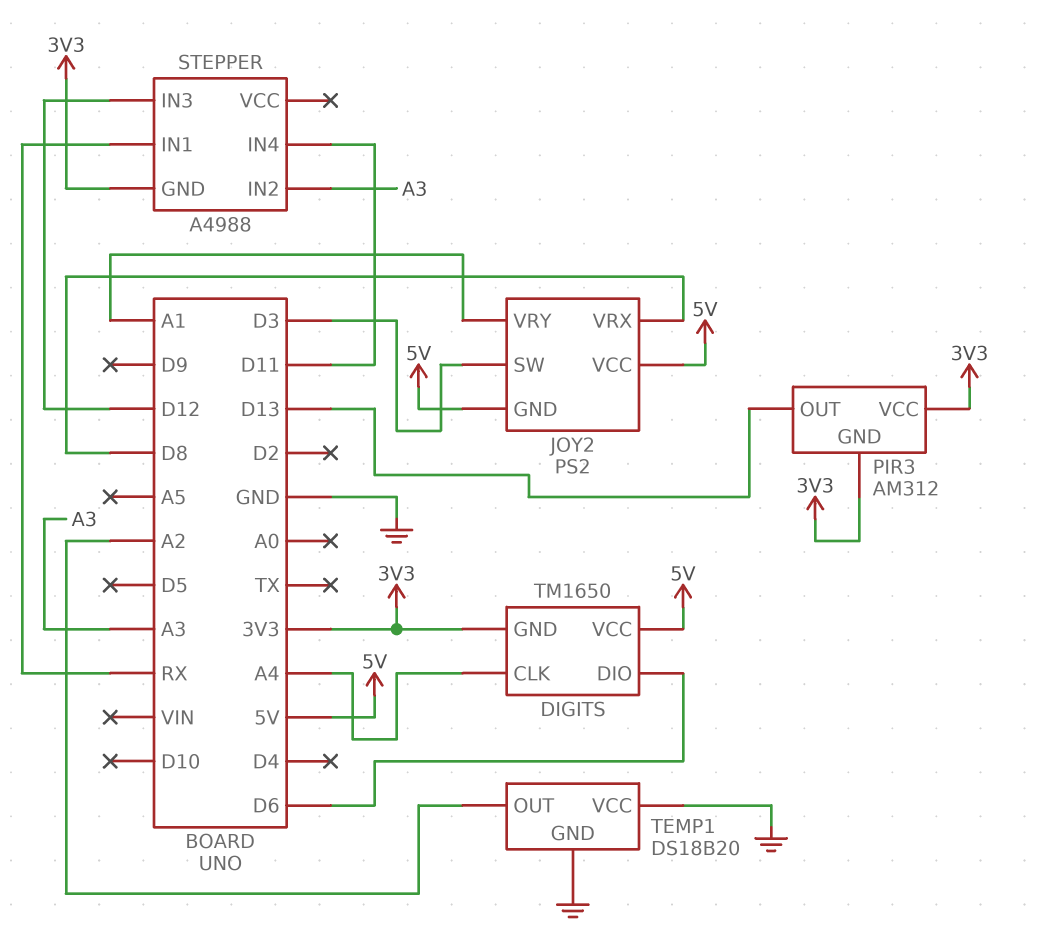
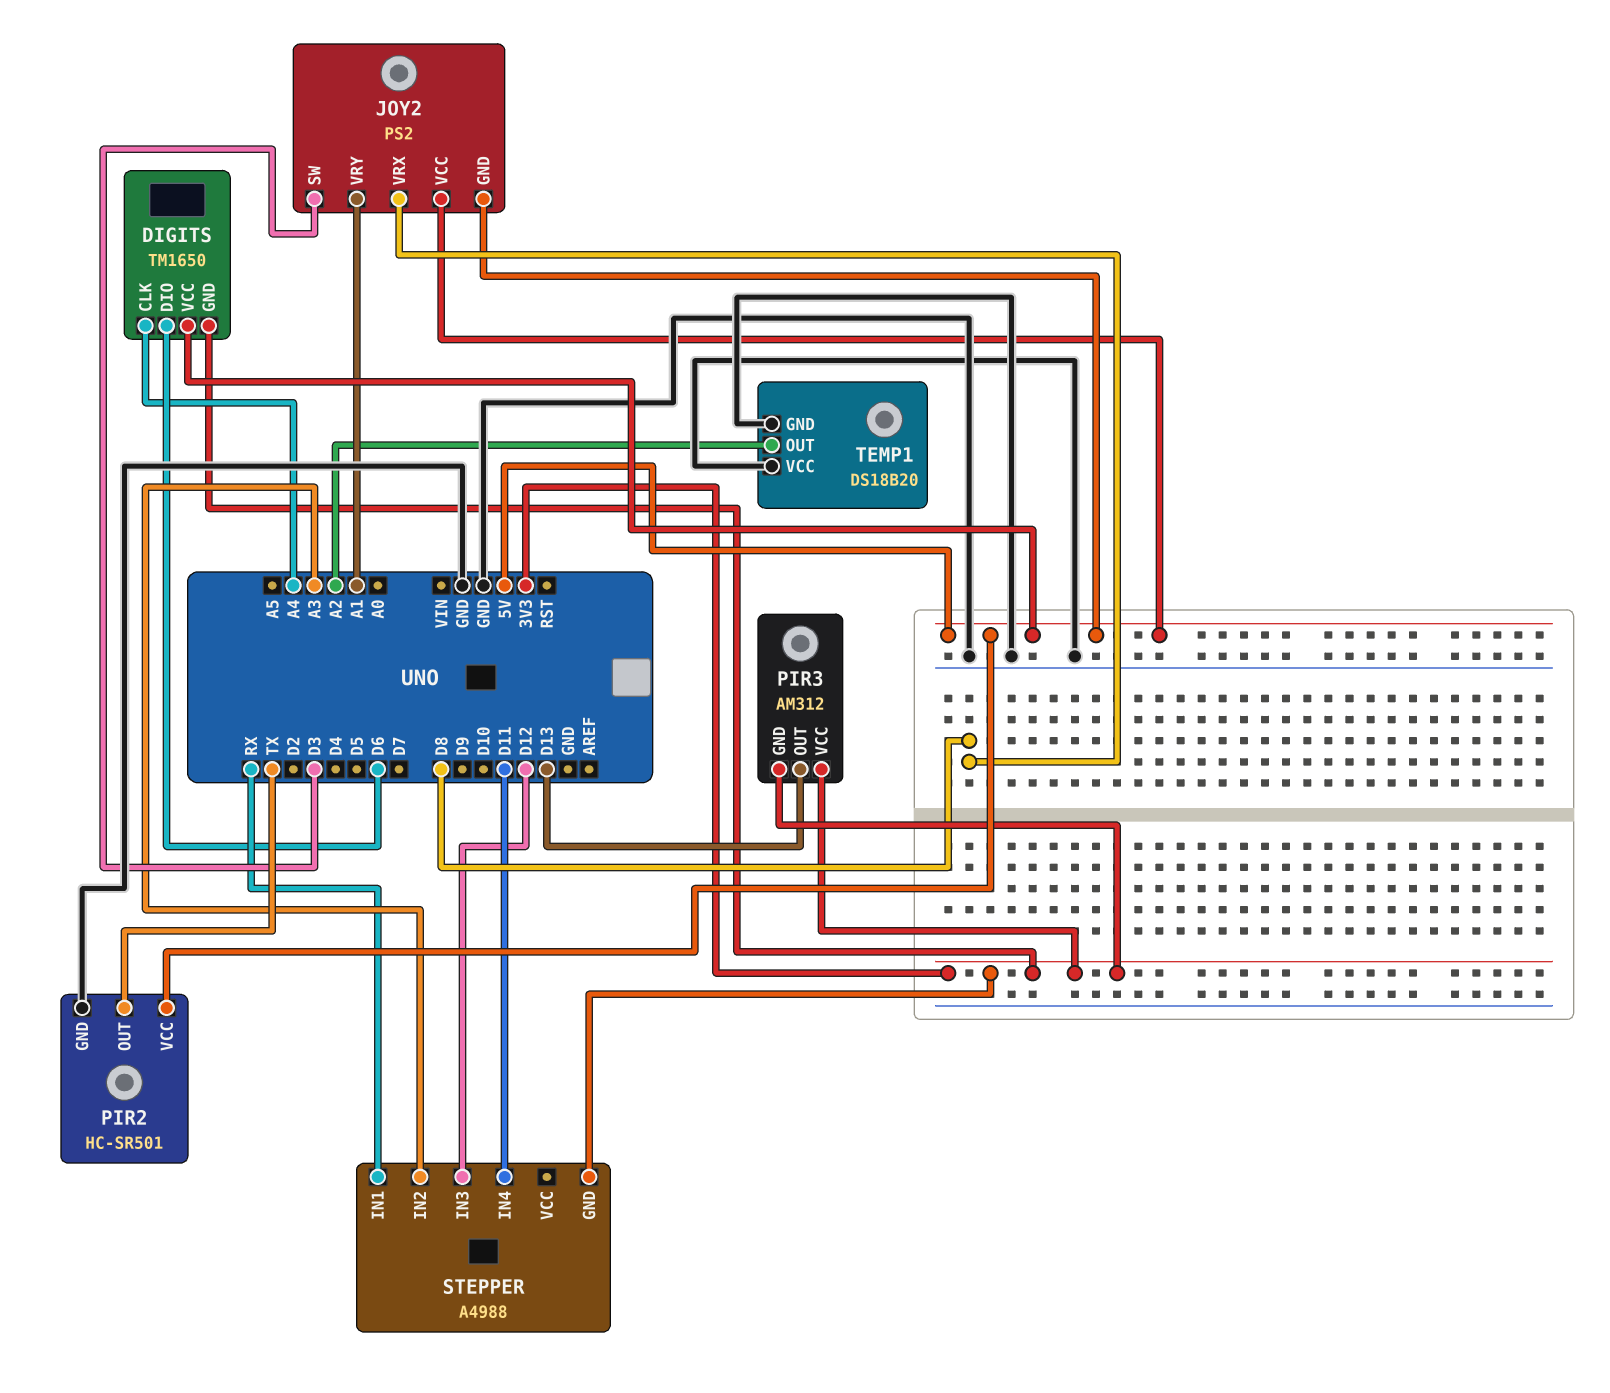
PIR2: none -> HC-SR501
PIR2 pin GND: none -> GND
PIR2 pin OUT: none -> TX
PIR2 pin VCC: none -> 5V

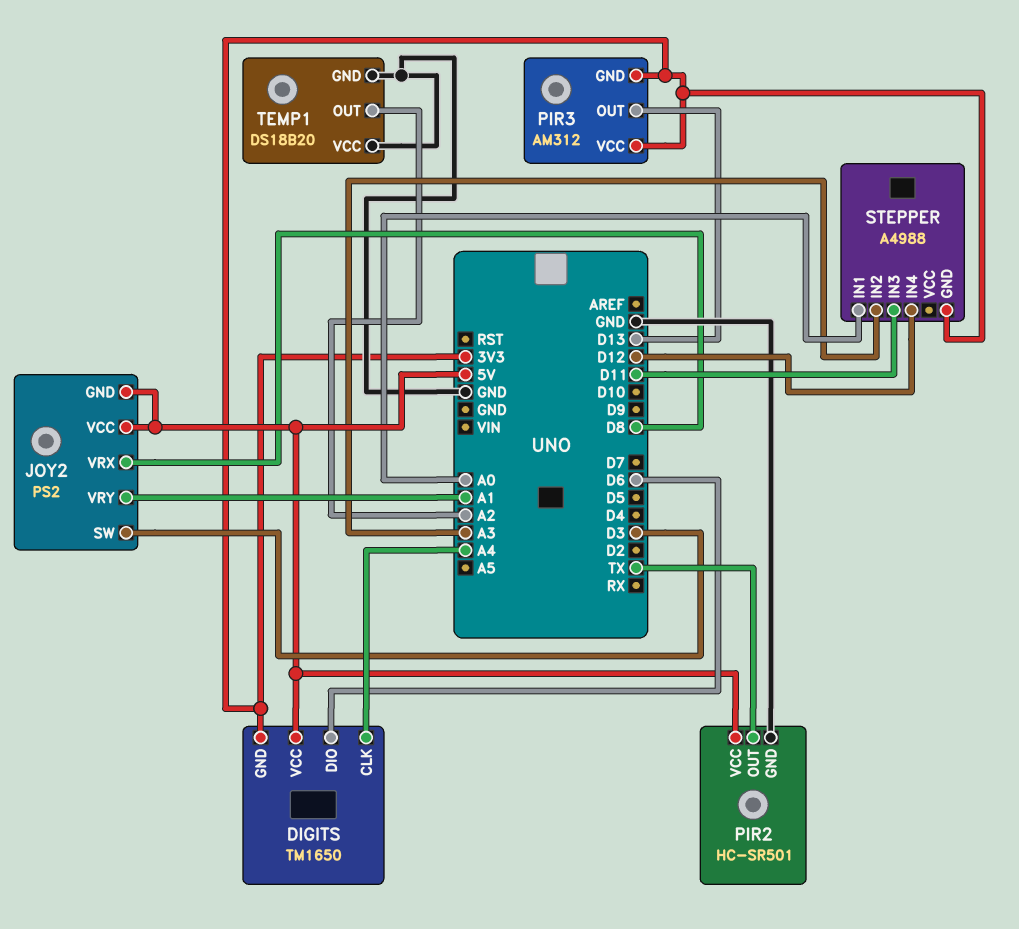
STEPPER pin IN1: RX -> A0
STEPPER pin IN3: D12 -> D11
STEPPER pin IN4: D11 -> D12

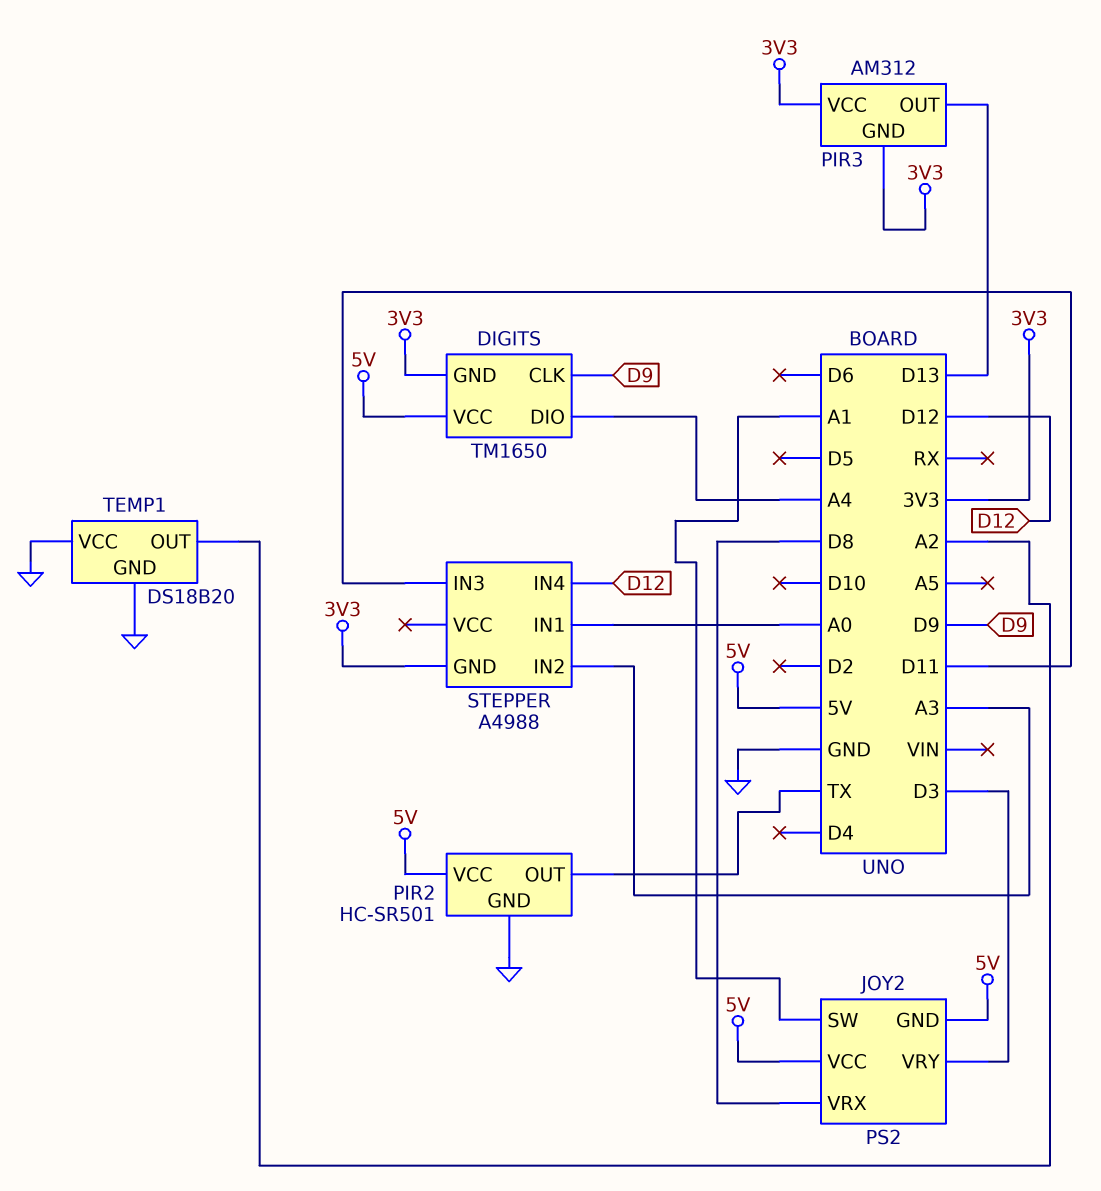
DIGITS pin CLK: A4 -> D9
DIGITS pin DIO: D6 -> A4
JOY2 pin SW: D3 -> A1
JOY2 pin VRY: A1 -> D3

